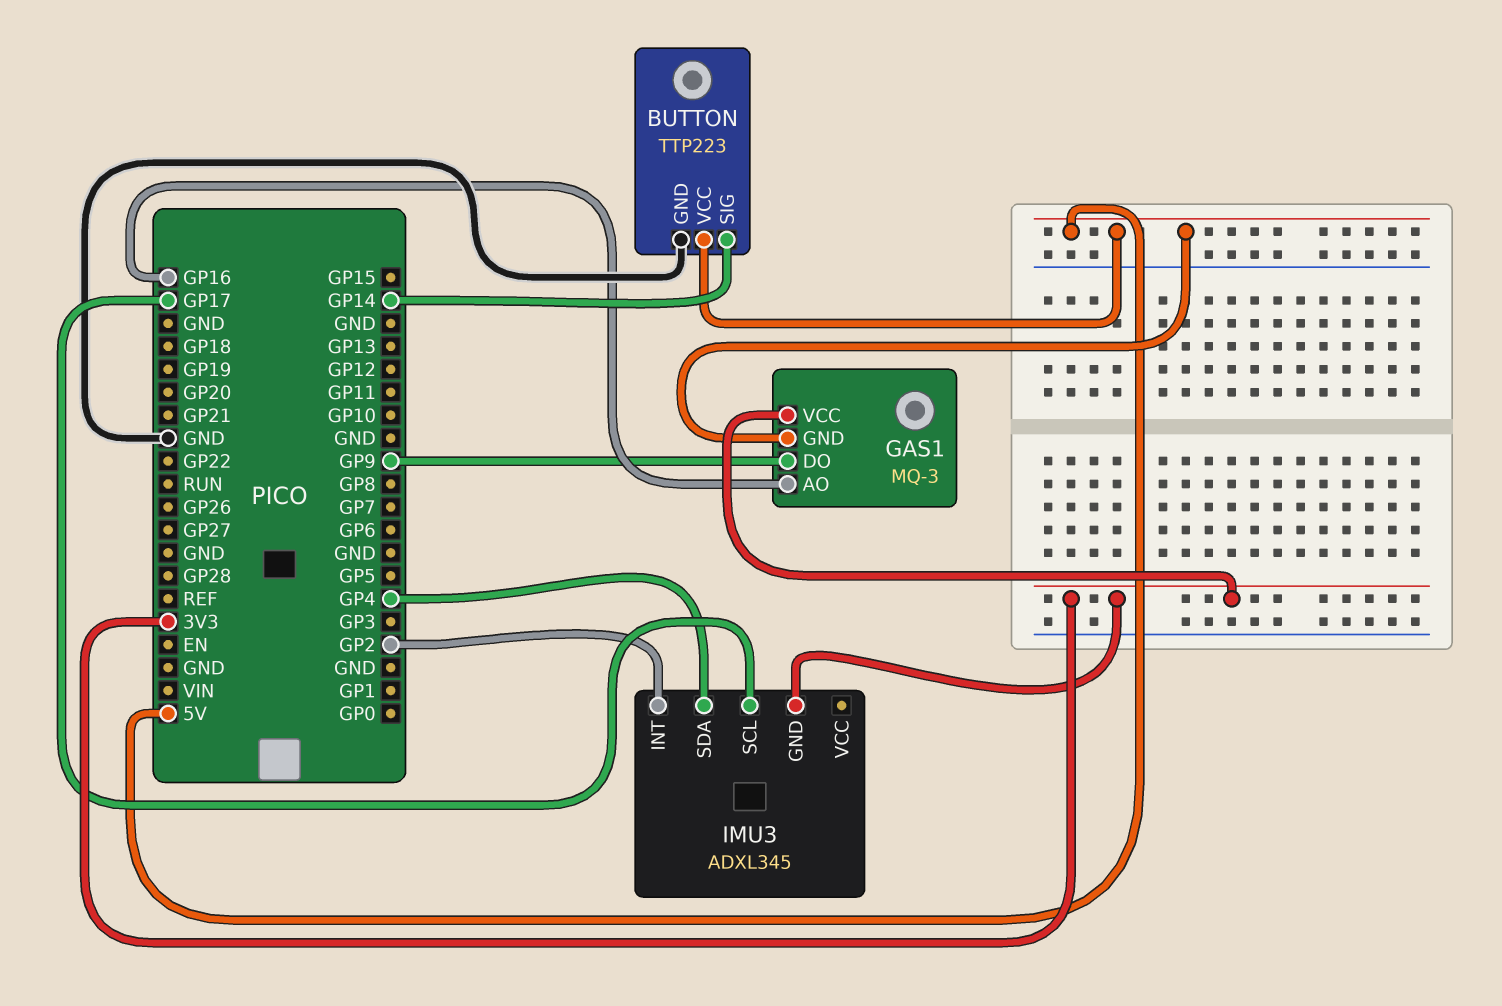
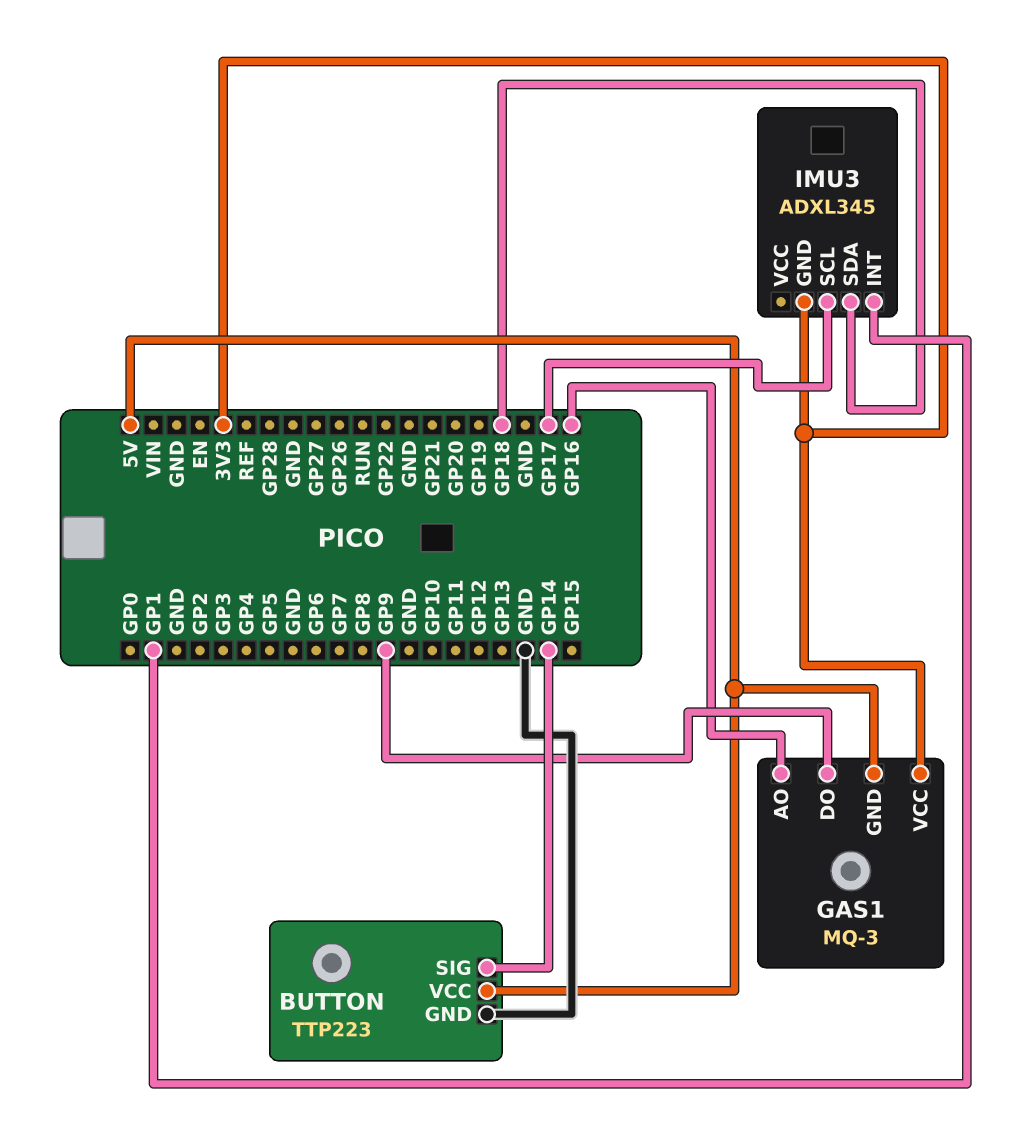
IMU3 pin INT: GP2 -> GP1
IMU3 pin SDA: GP4 -> GP18

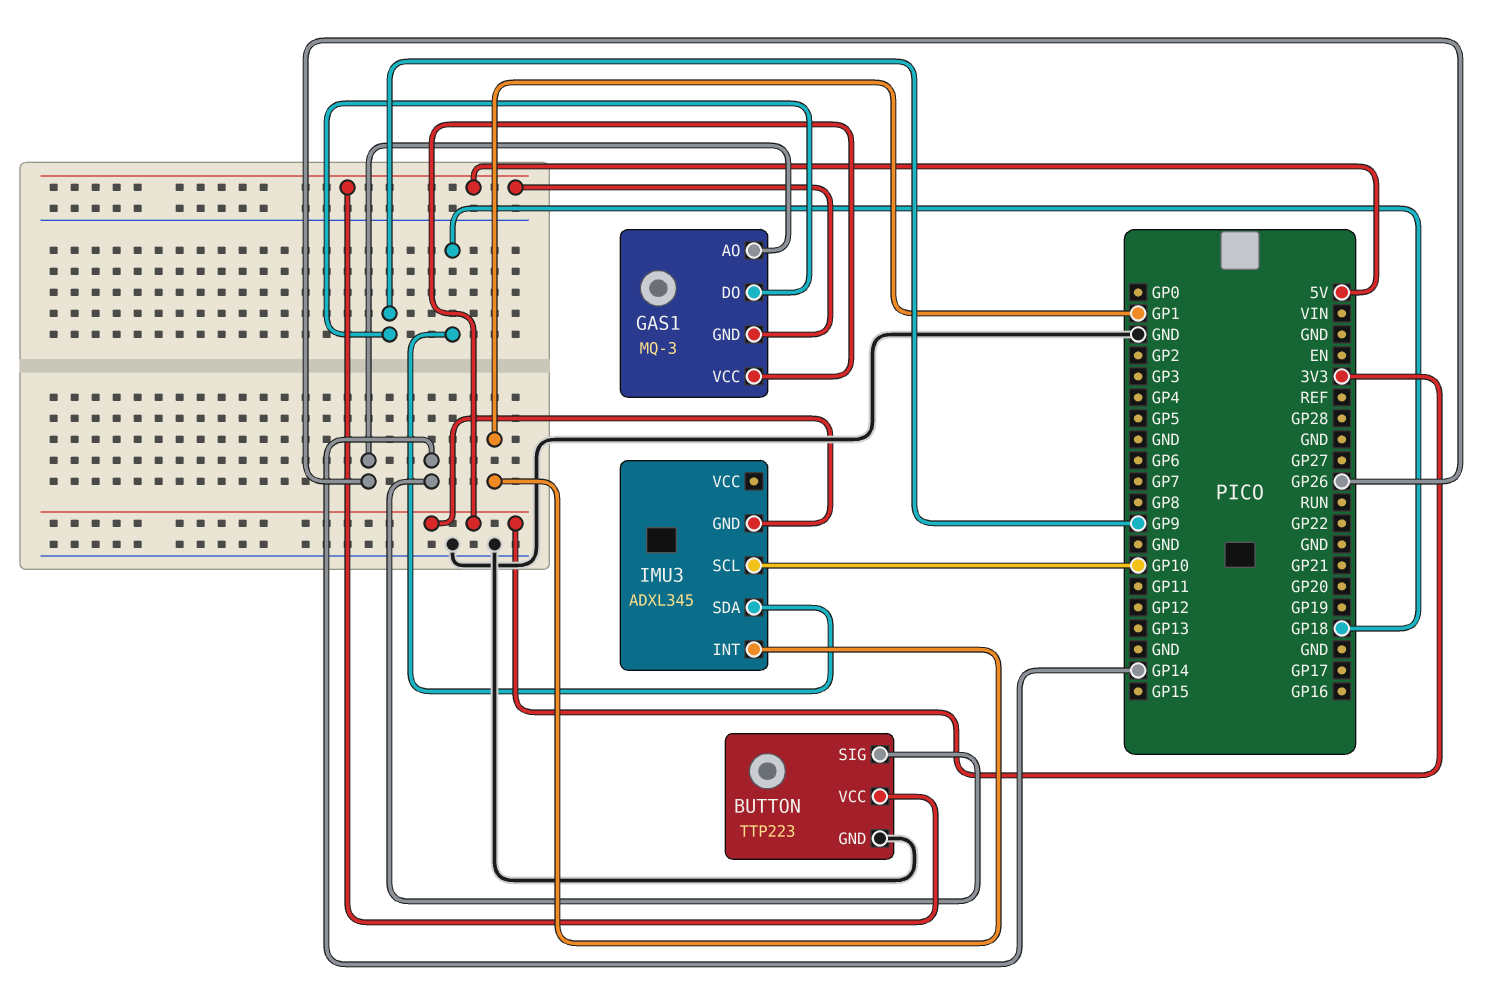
GAS1 pin AO: GP16 -> GP26
IMU3 pin SCL: GP17 -> GP10

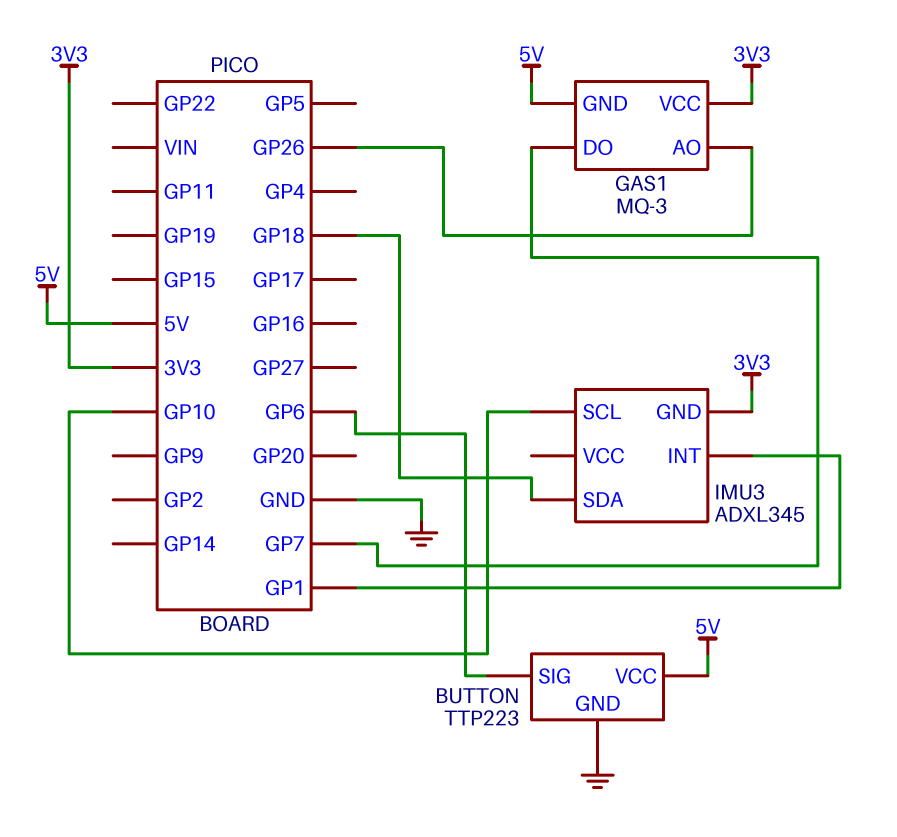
BUTTON pin SIG: GP14 -> GP6
GAS1 pin DO: GP9 -> GP7

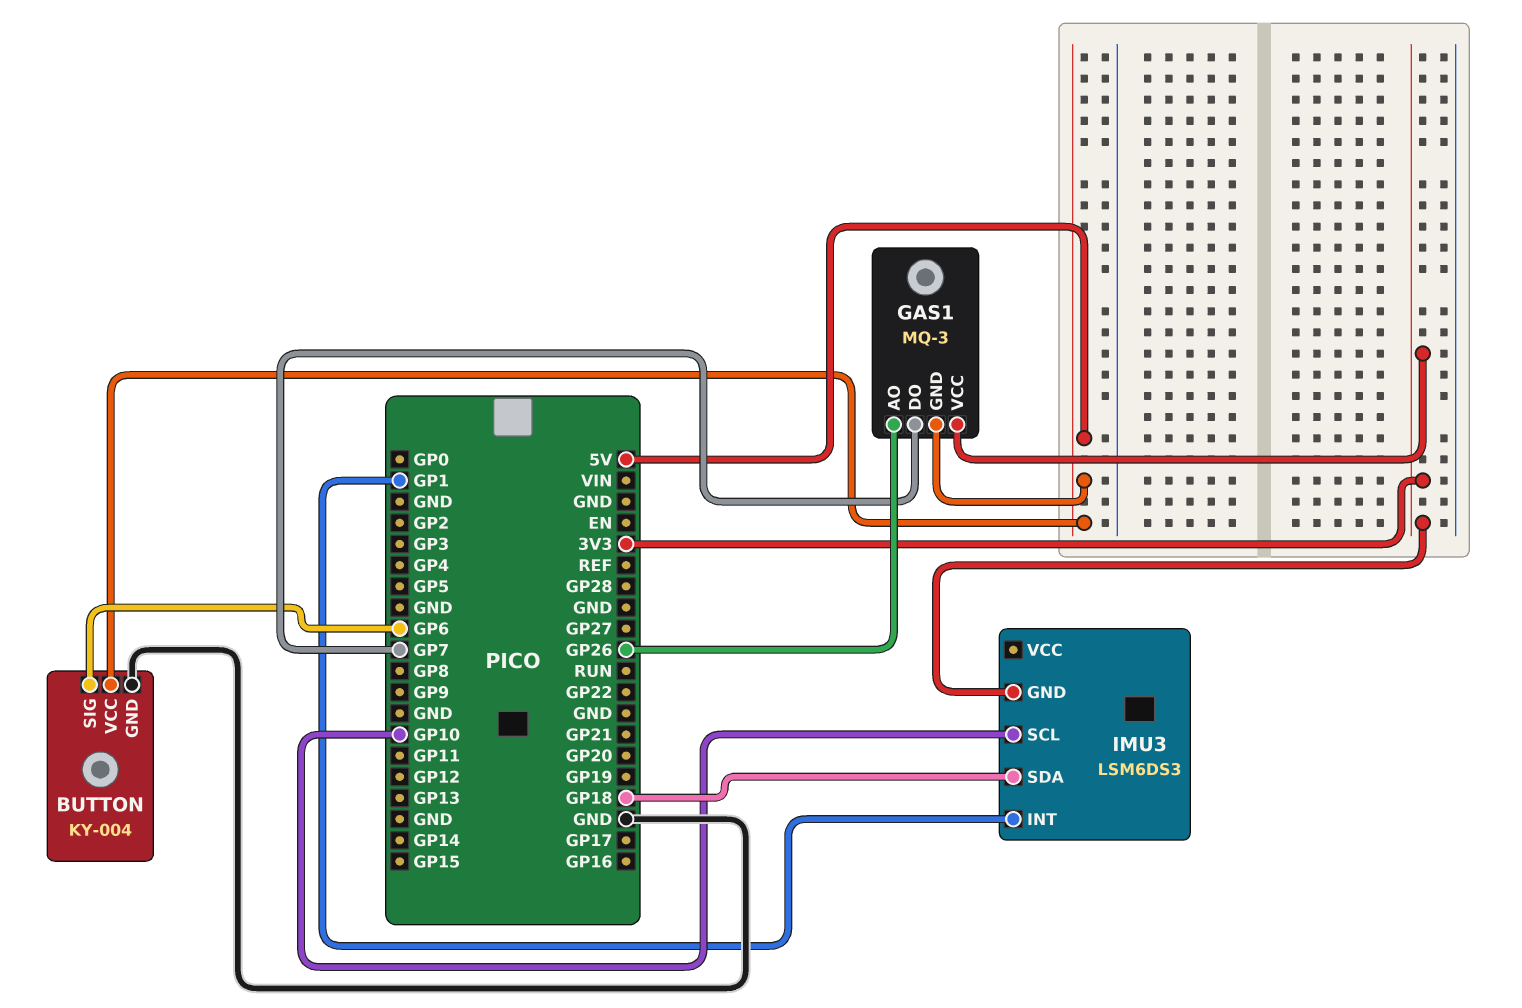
BUTTON: TTP223 -> KY-004
IMU3: ADXL345 -> LSM6DS3

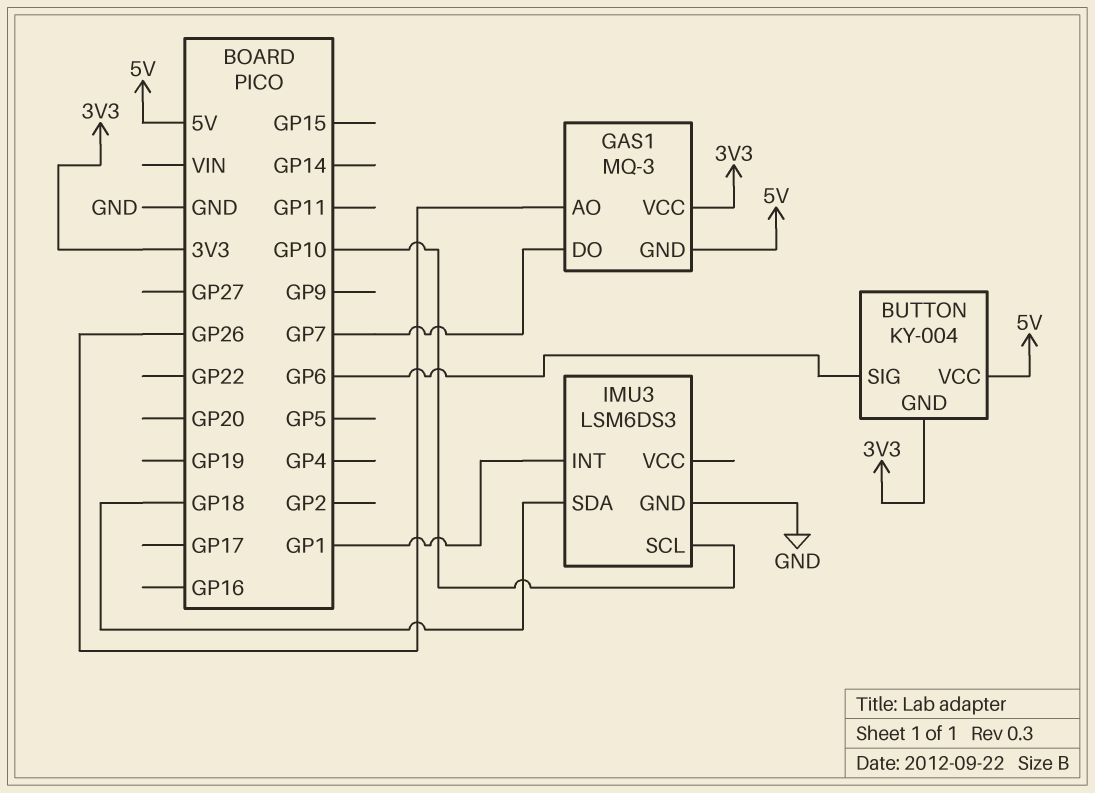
BUTTON pin GND: GND -> 3V3
IMU3 pin GND: 3V3 -> GND

